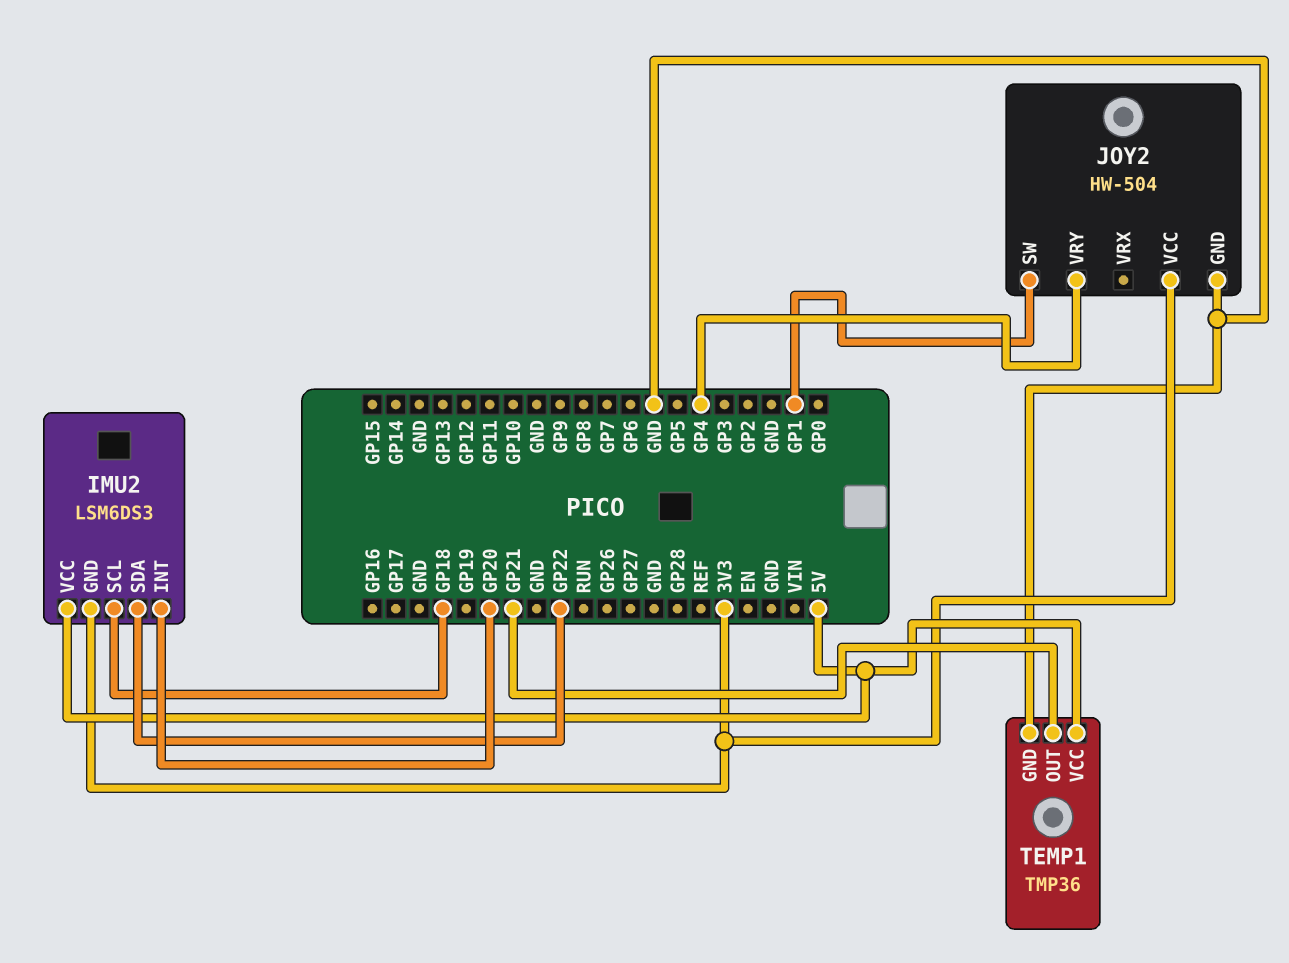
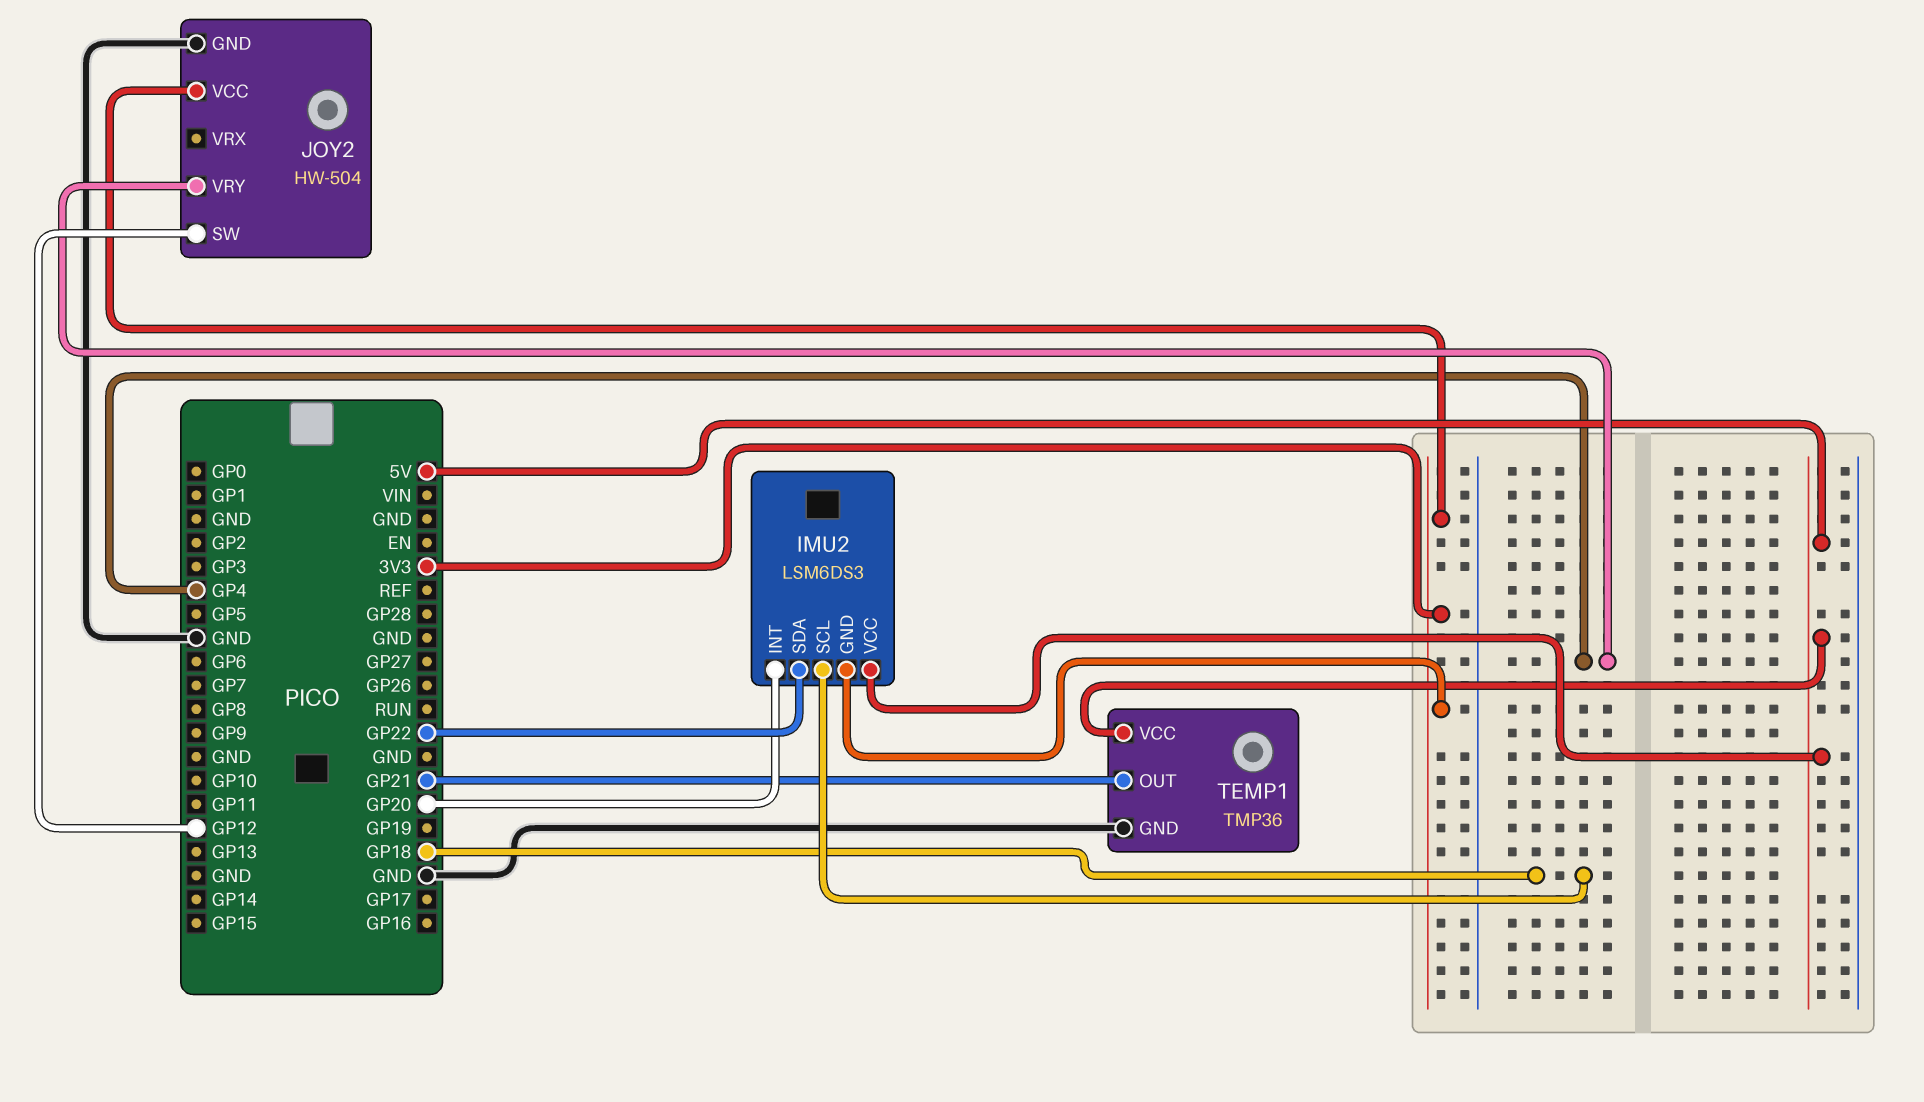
JOY2 pin SW: GP1 -> GP12

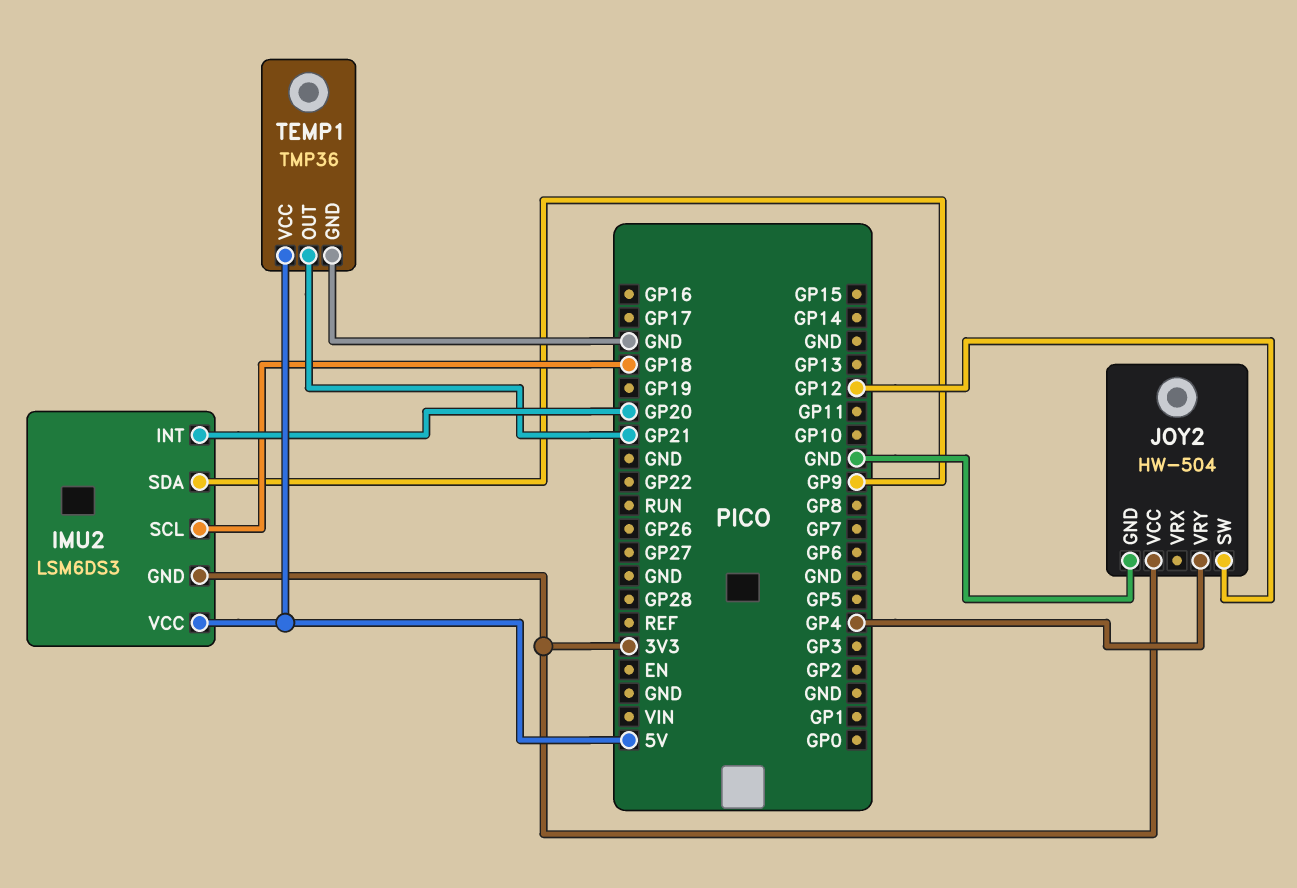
IMU2 pin SDA: GP22 -> GP9

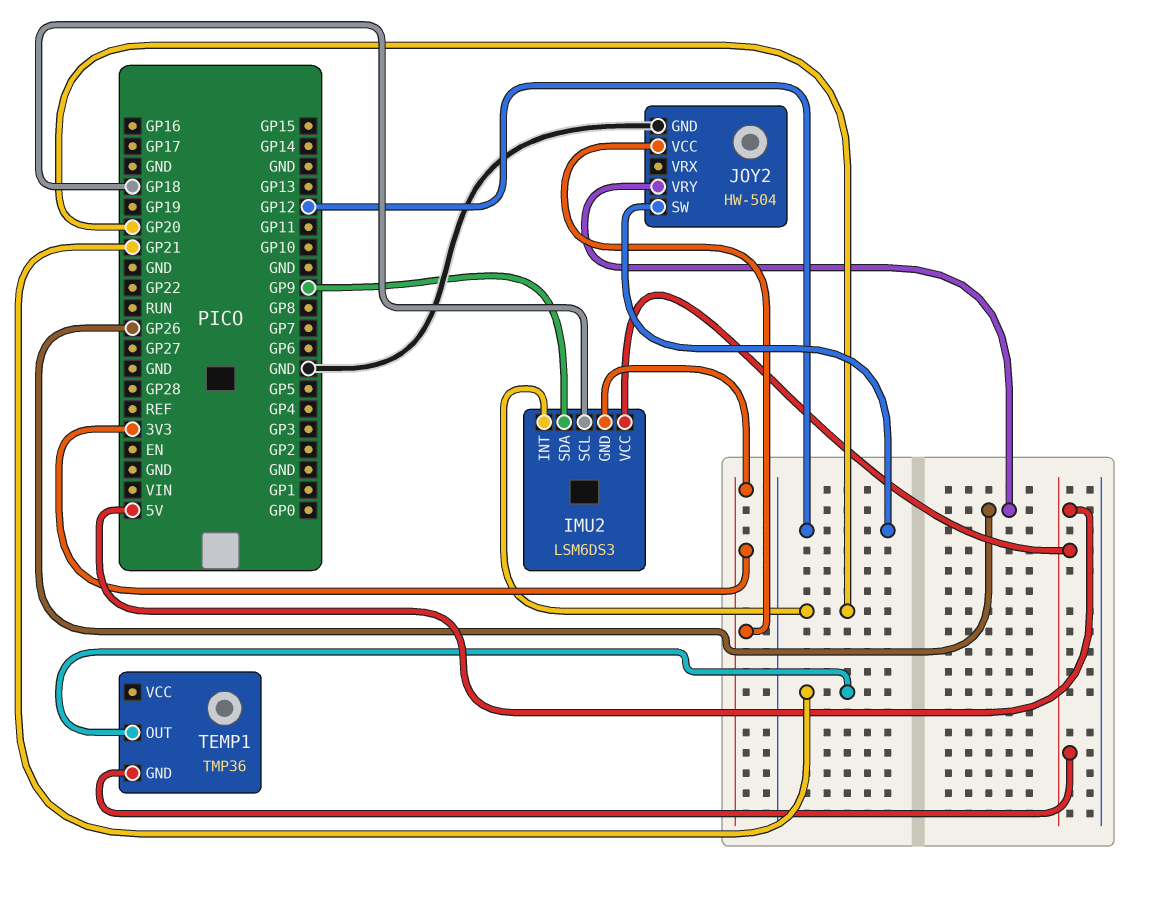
JOY2 pin VRY: GP4 -> GP26
TEMP1 pin GND: GND -> 5V
TEMP1 pin VCC: 5V -> none

